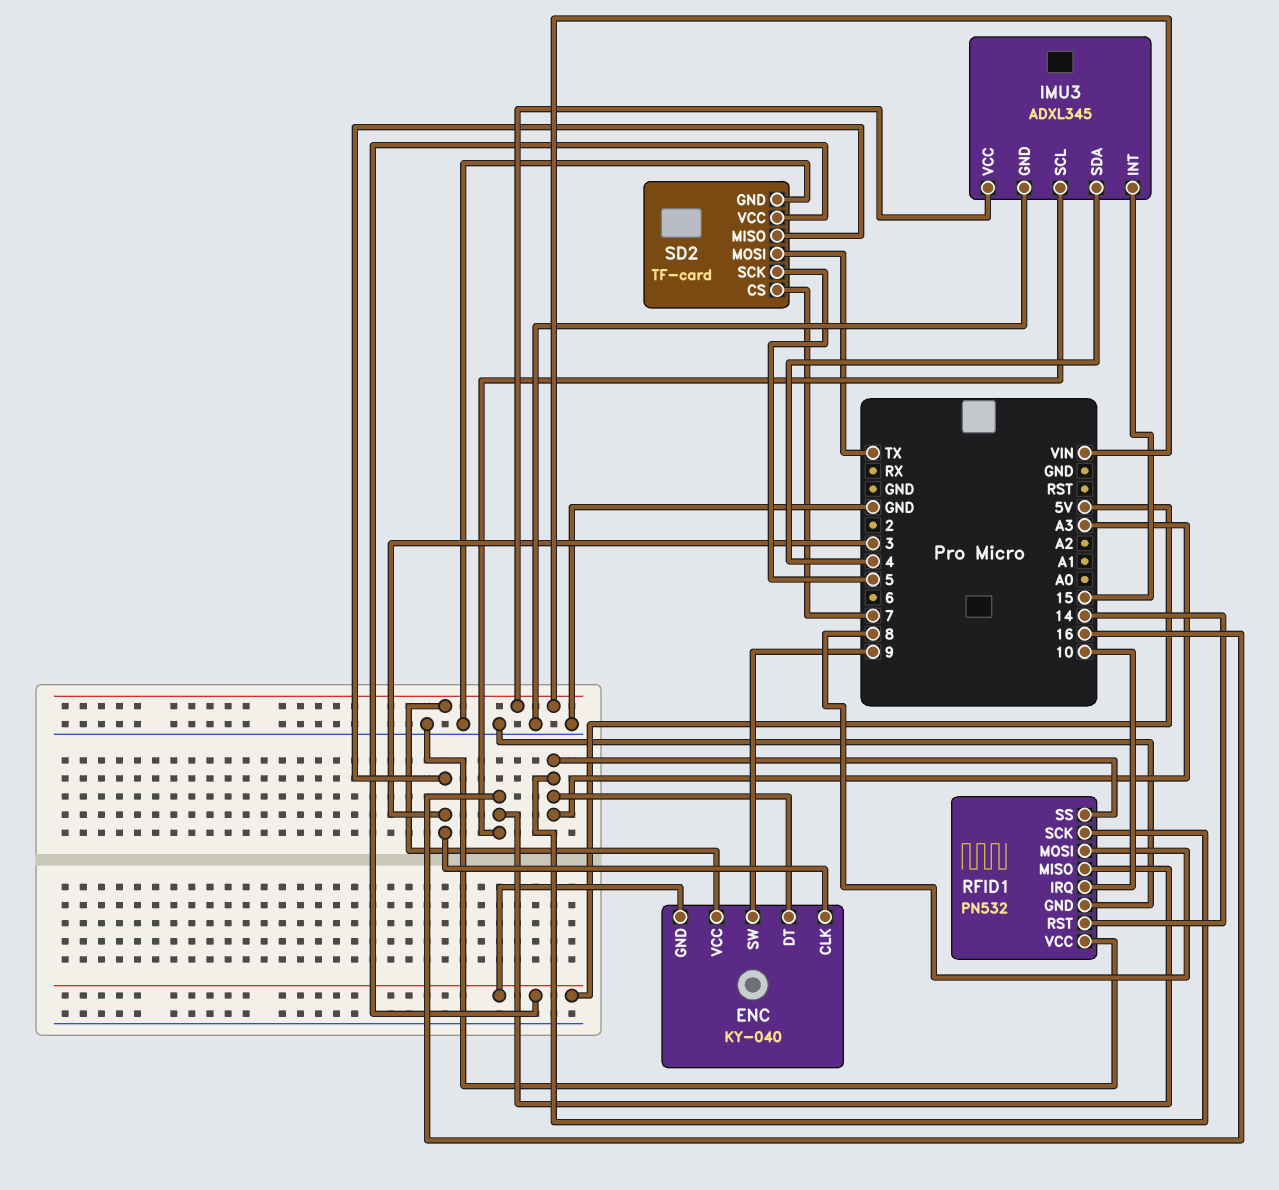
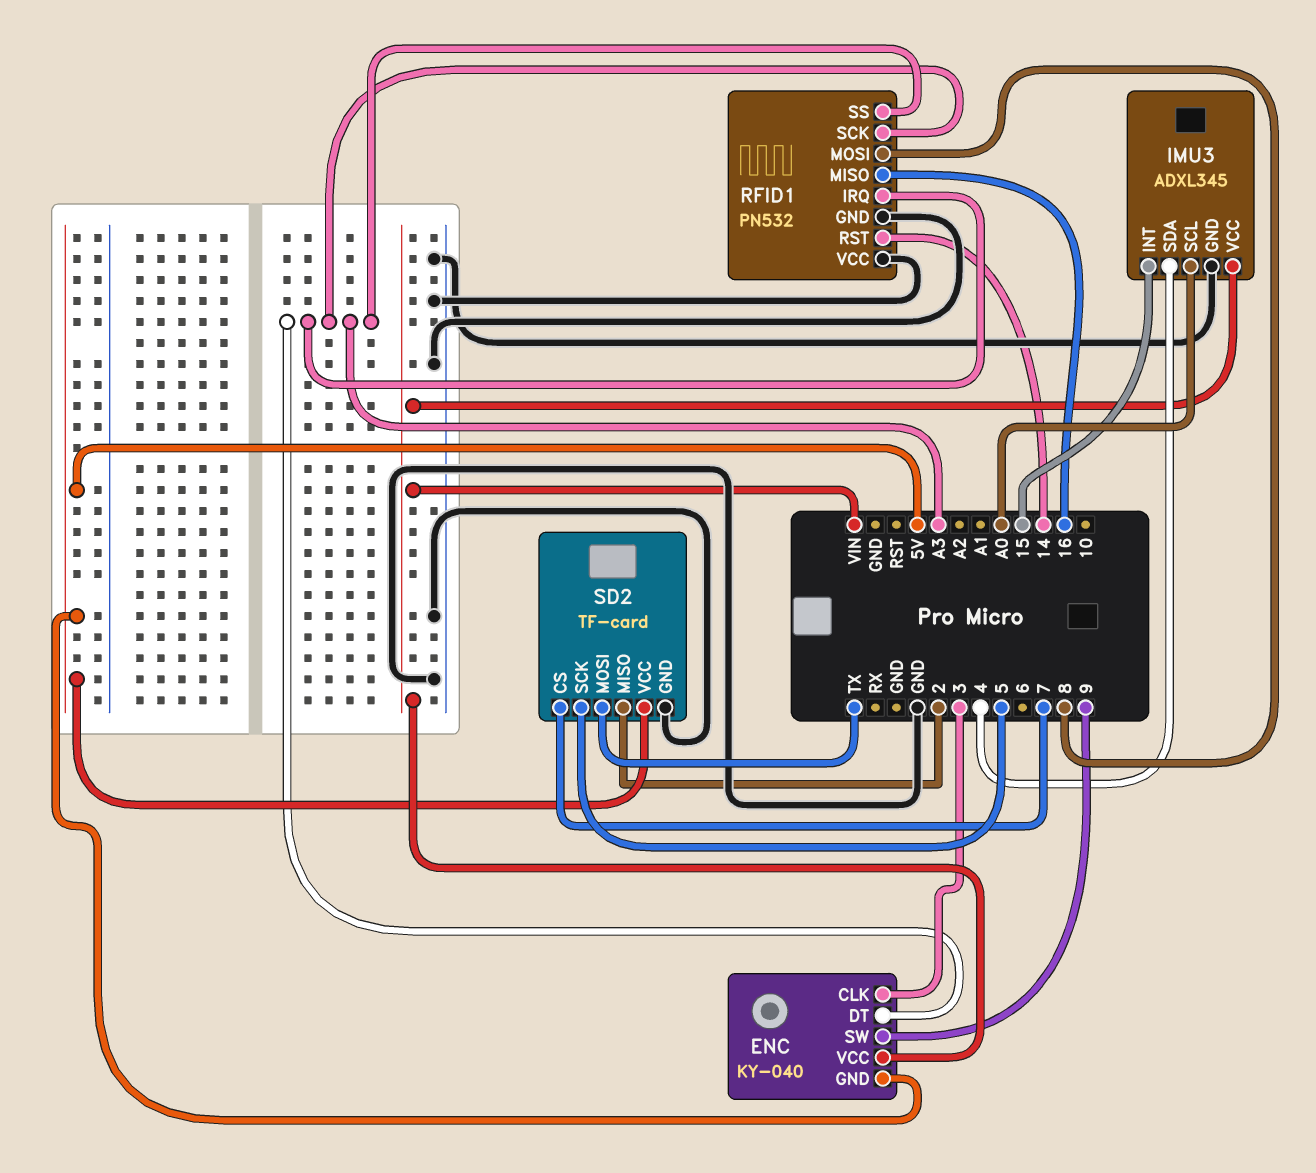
IMU3 pin SCL: 16 -> A0
RFID1 pin IRQ: 10 -> A3
SD2 pin MISO: 3 -> 2

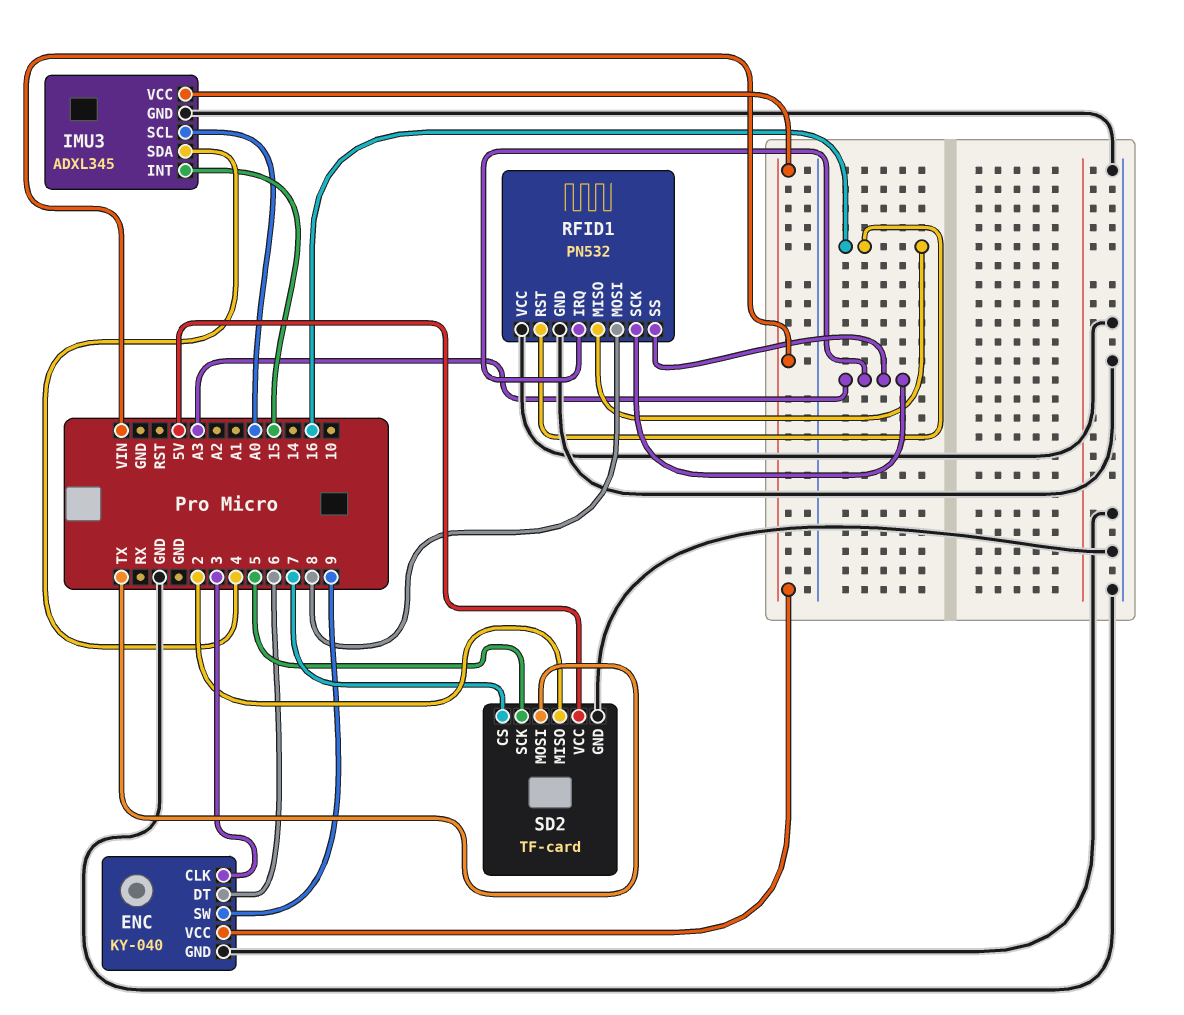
ENC pin DT: A3 -> 6
ENC pin GND: 5V -> GND
RFID1 pin RST: 14 -> 16

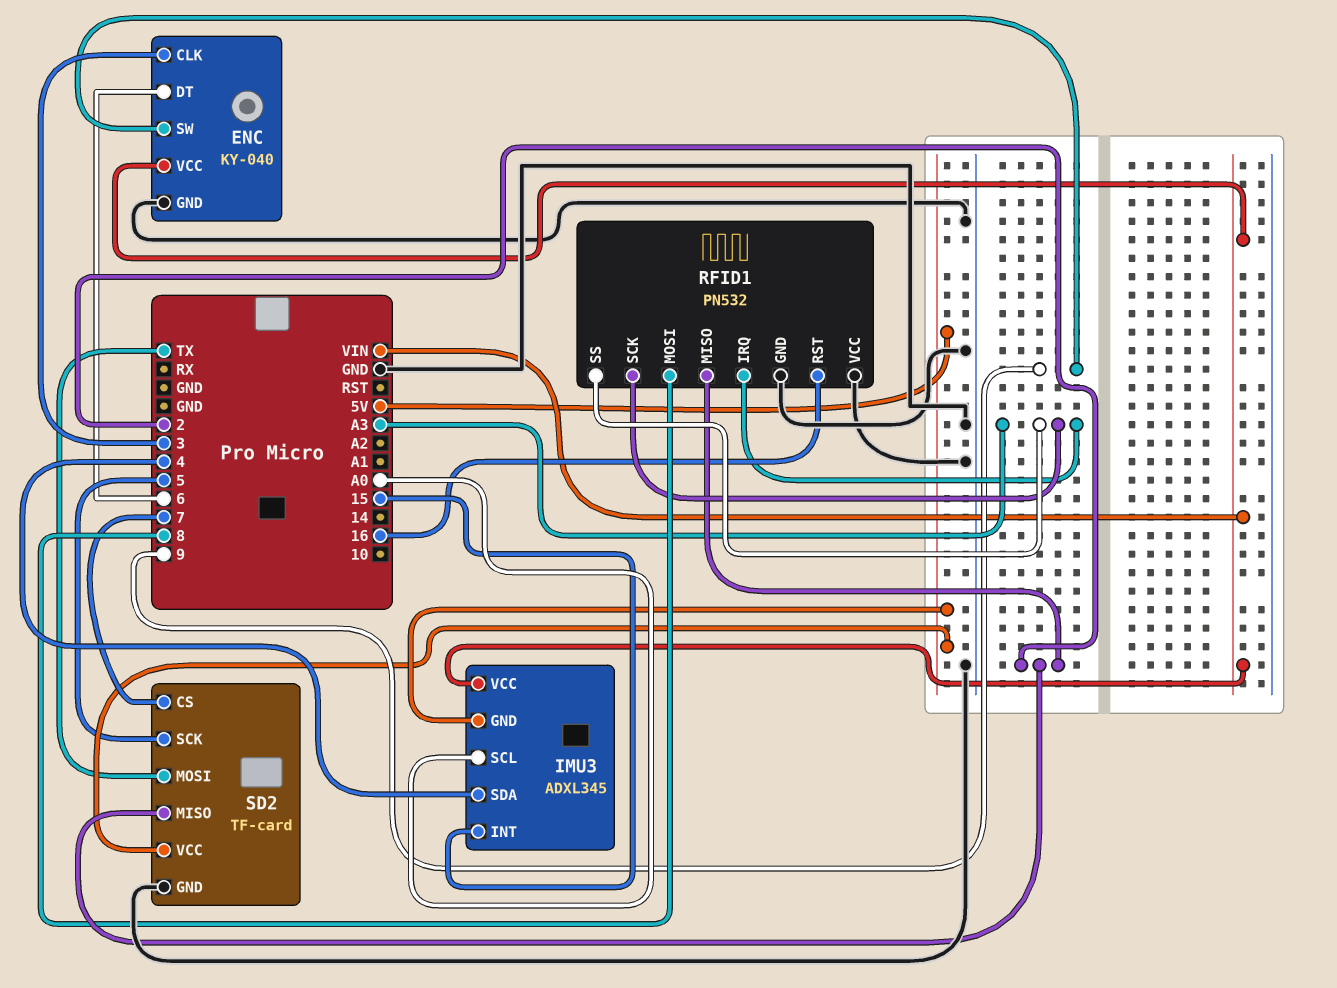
IMU3 pin GND: GND -> 5V
RFID1 pin MISO: 16 -> 2

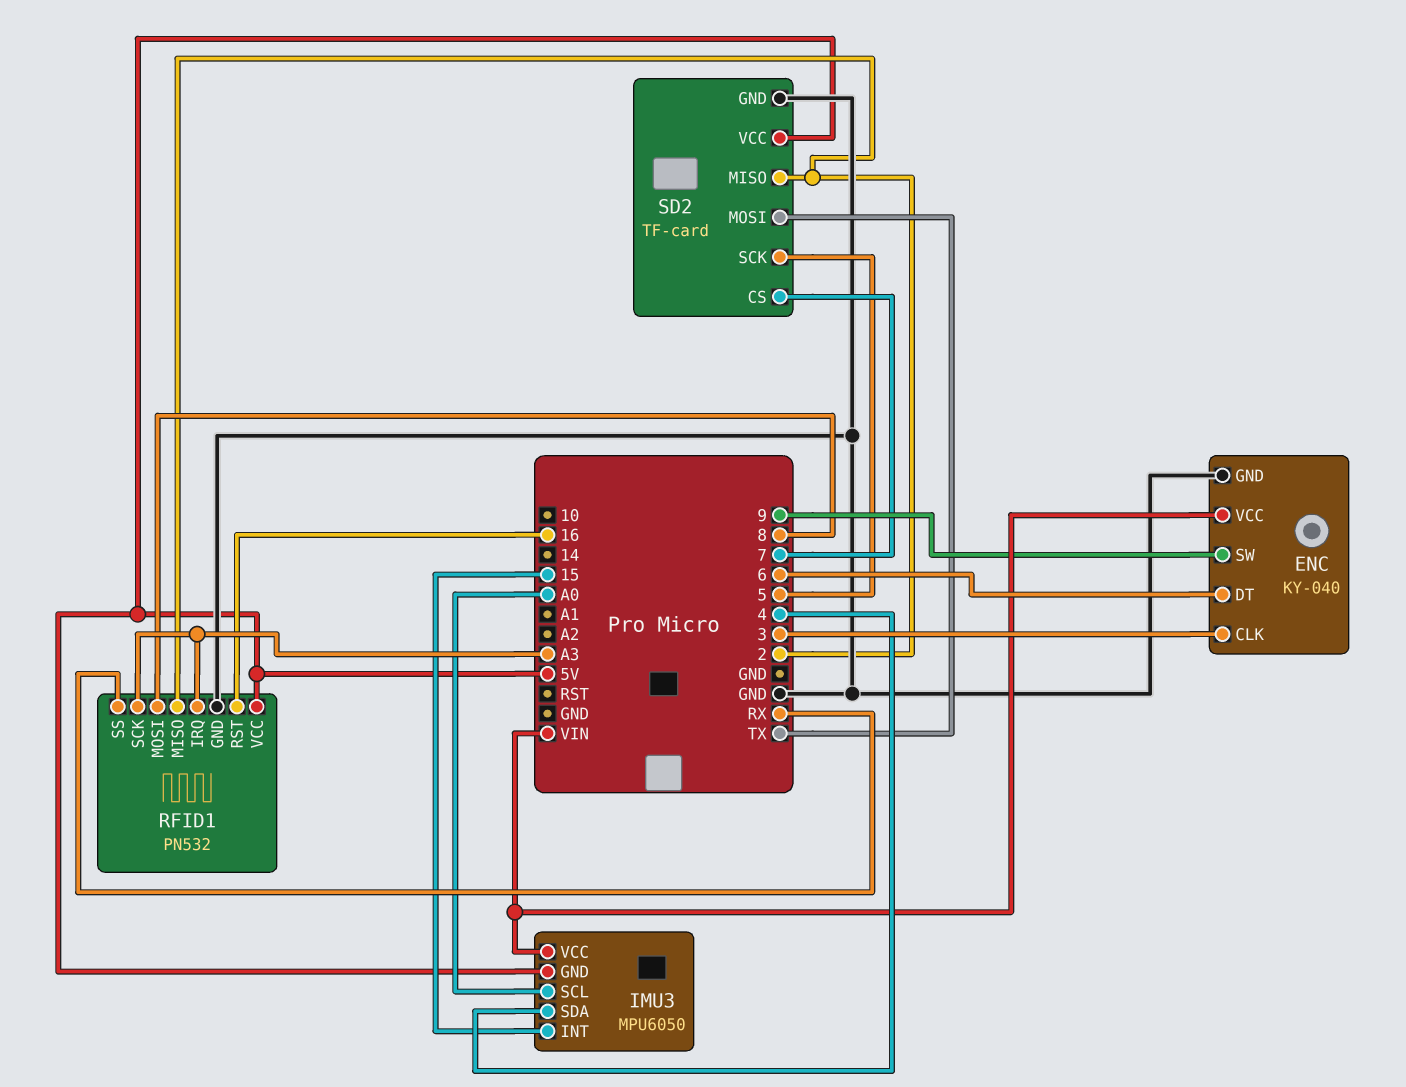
IMU3: ADXL345 -> MPU6050
RFID1 pin SS: A3 -> RX
RFID1 pin VCC: GND -> 5V

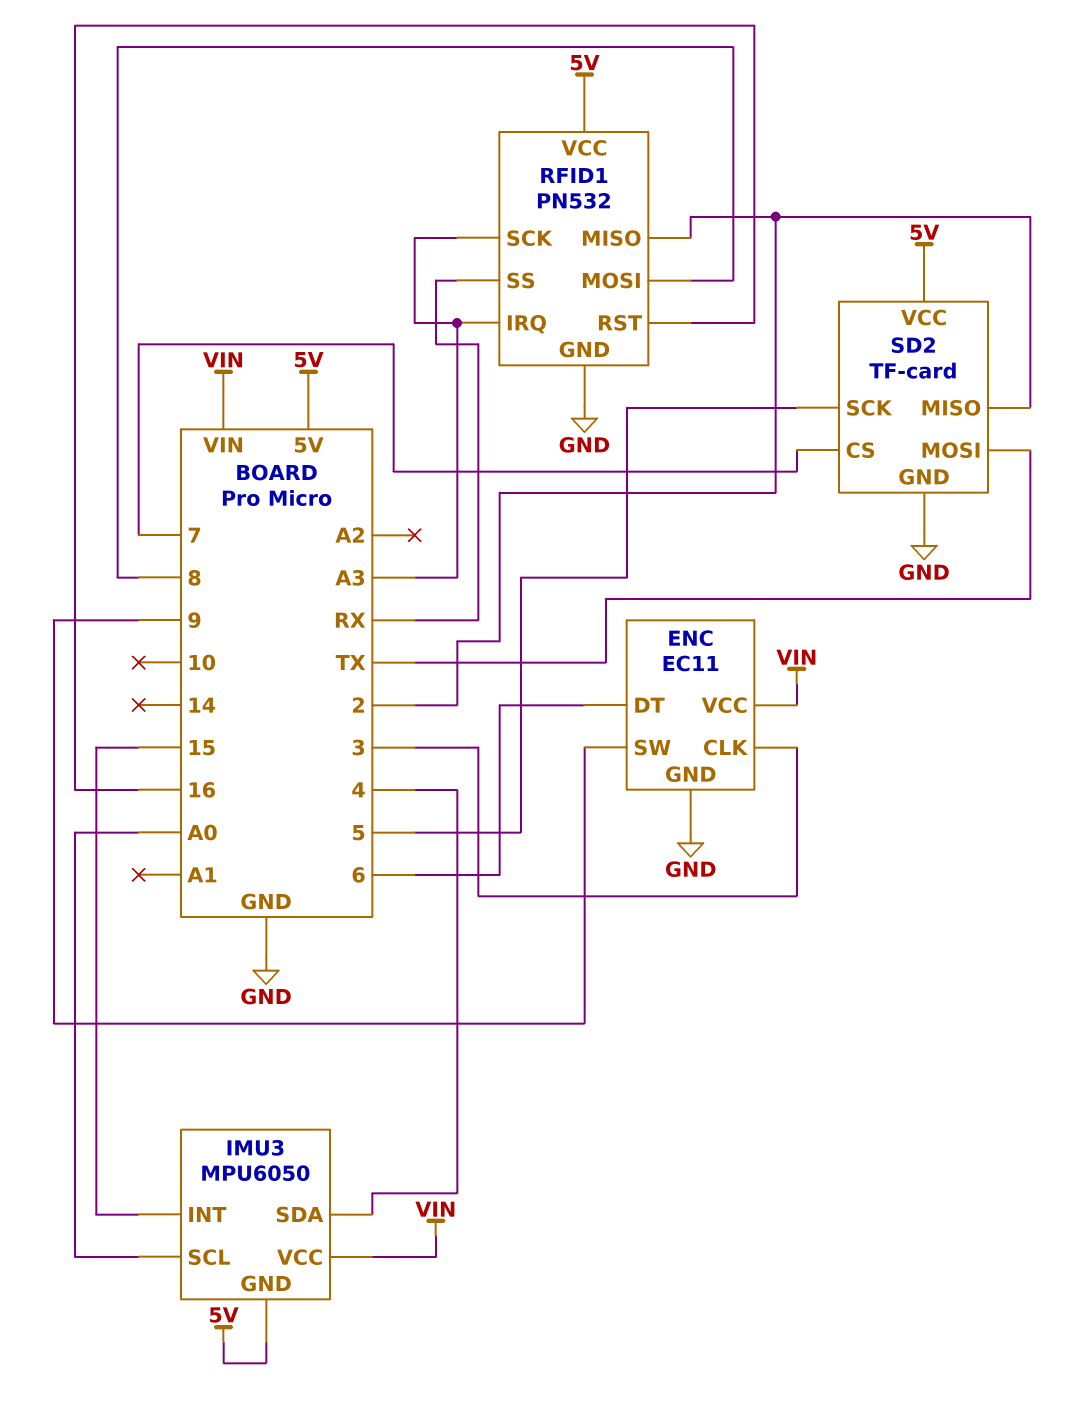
ENC: KY-040 -> EC11

